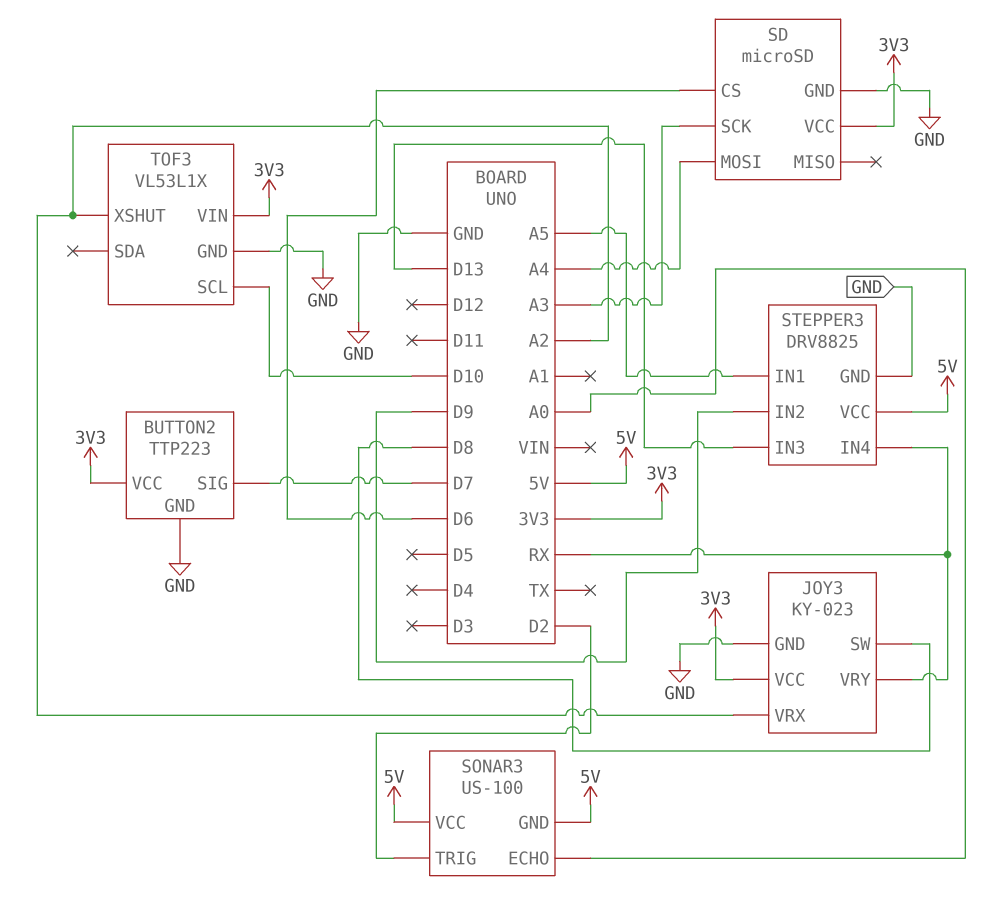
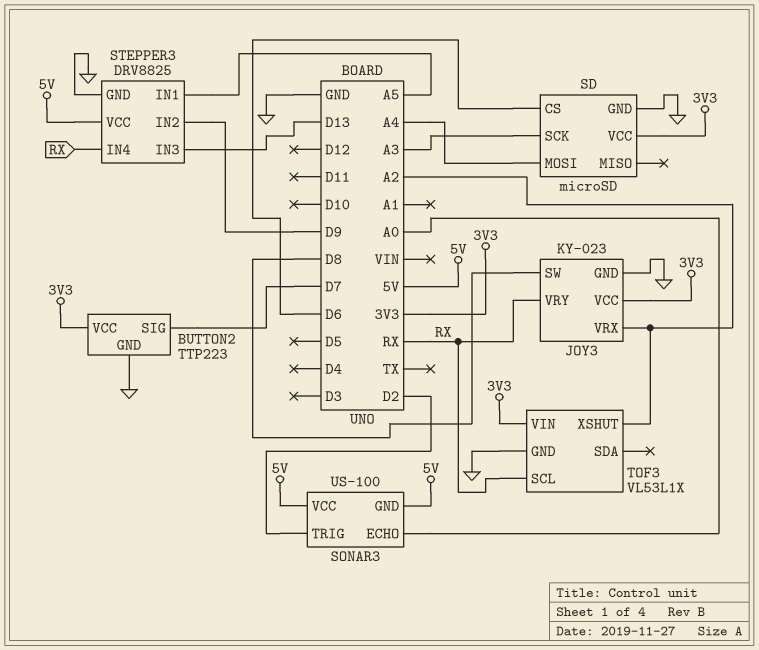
TOF3 pin SCL: D10 -> RX

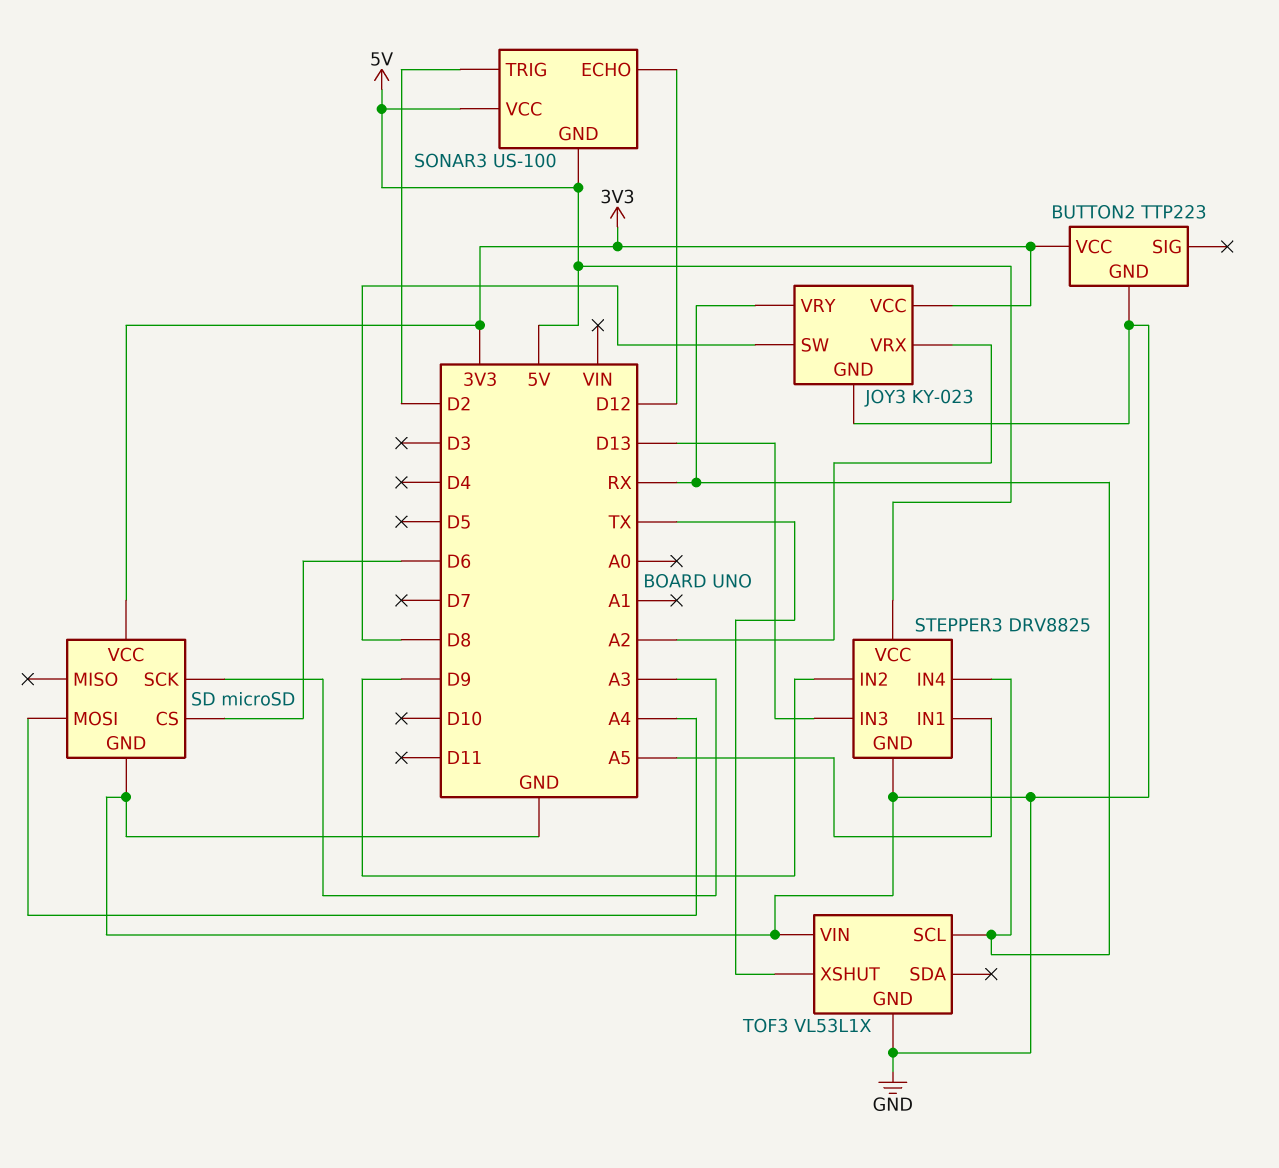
BUTTON2 pin SIG: D7 -> none
SONAR3 pin ECHO: A0 -> D12
TOF3 pin VIN: 3V3 -> GND
TOF3 pin XSHUT: A2 -> TX

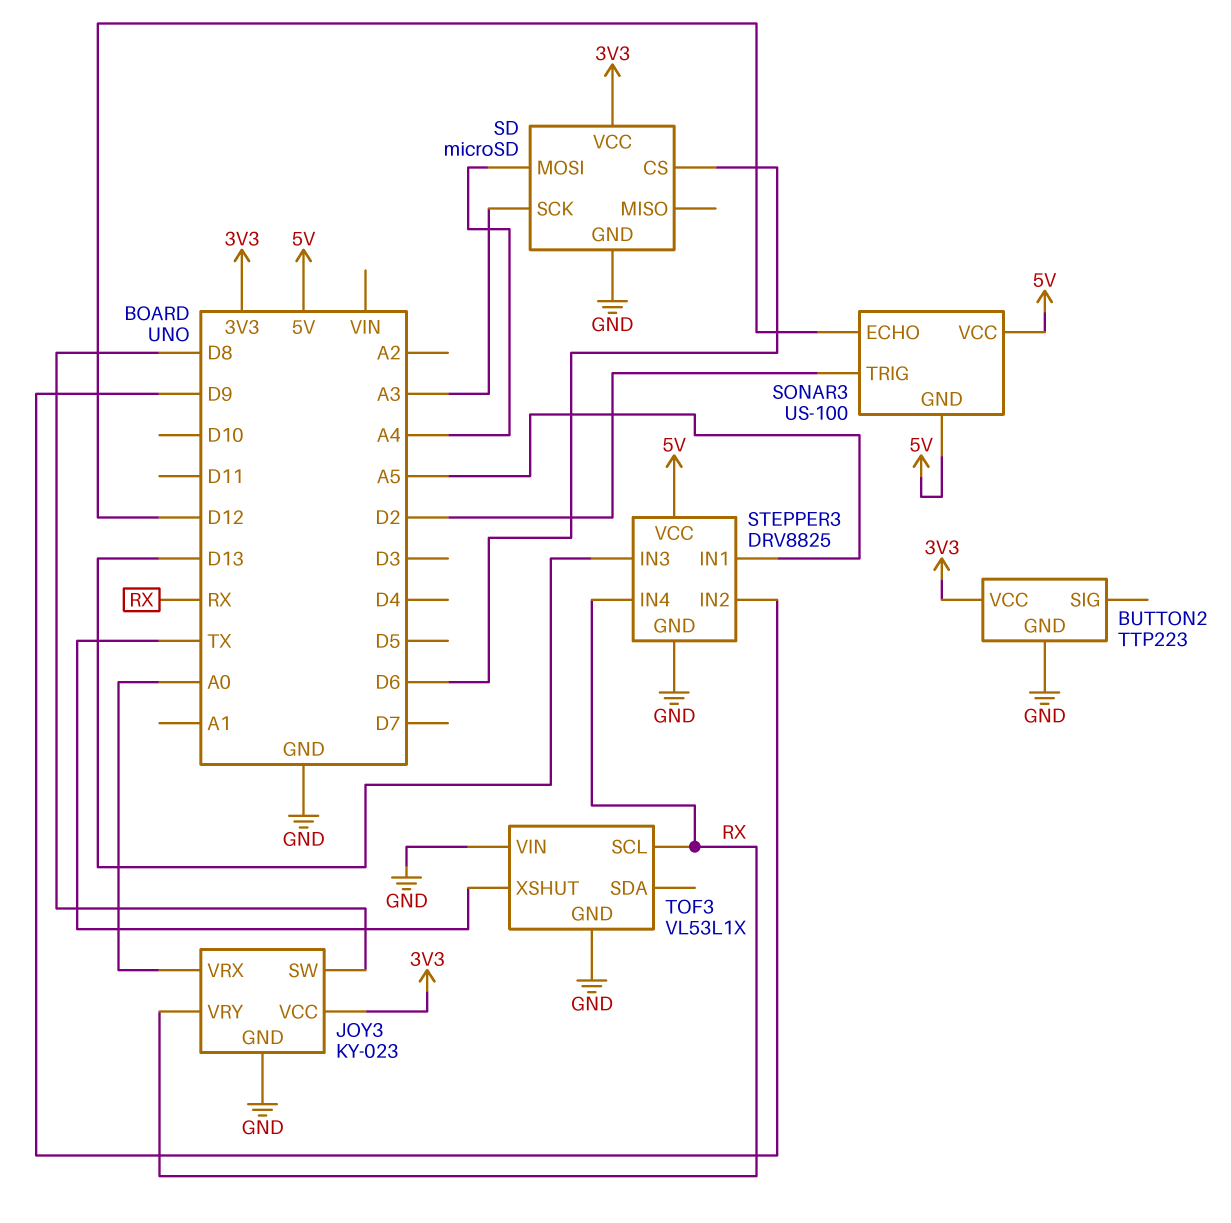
JOY3 pin VRX: A2 -> A0

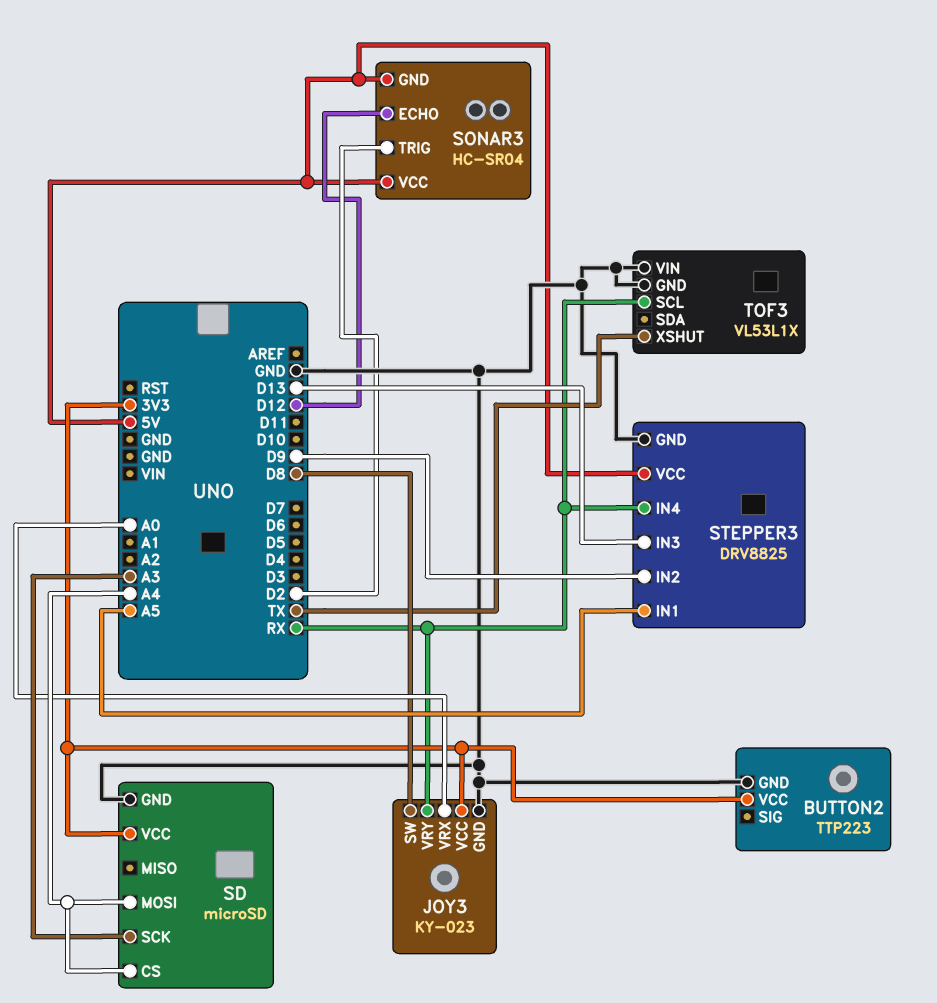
SD pin CS: D6 -> A4
SONAR3: US-100 -> HC-SR04

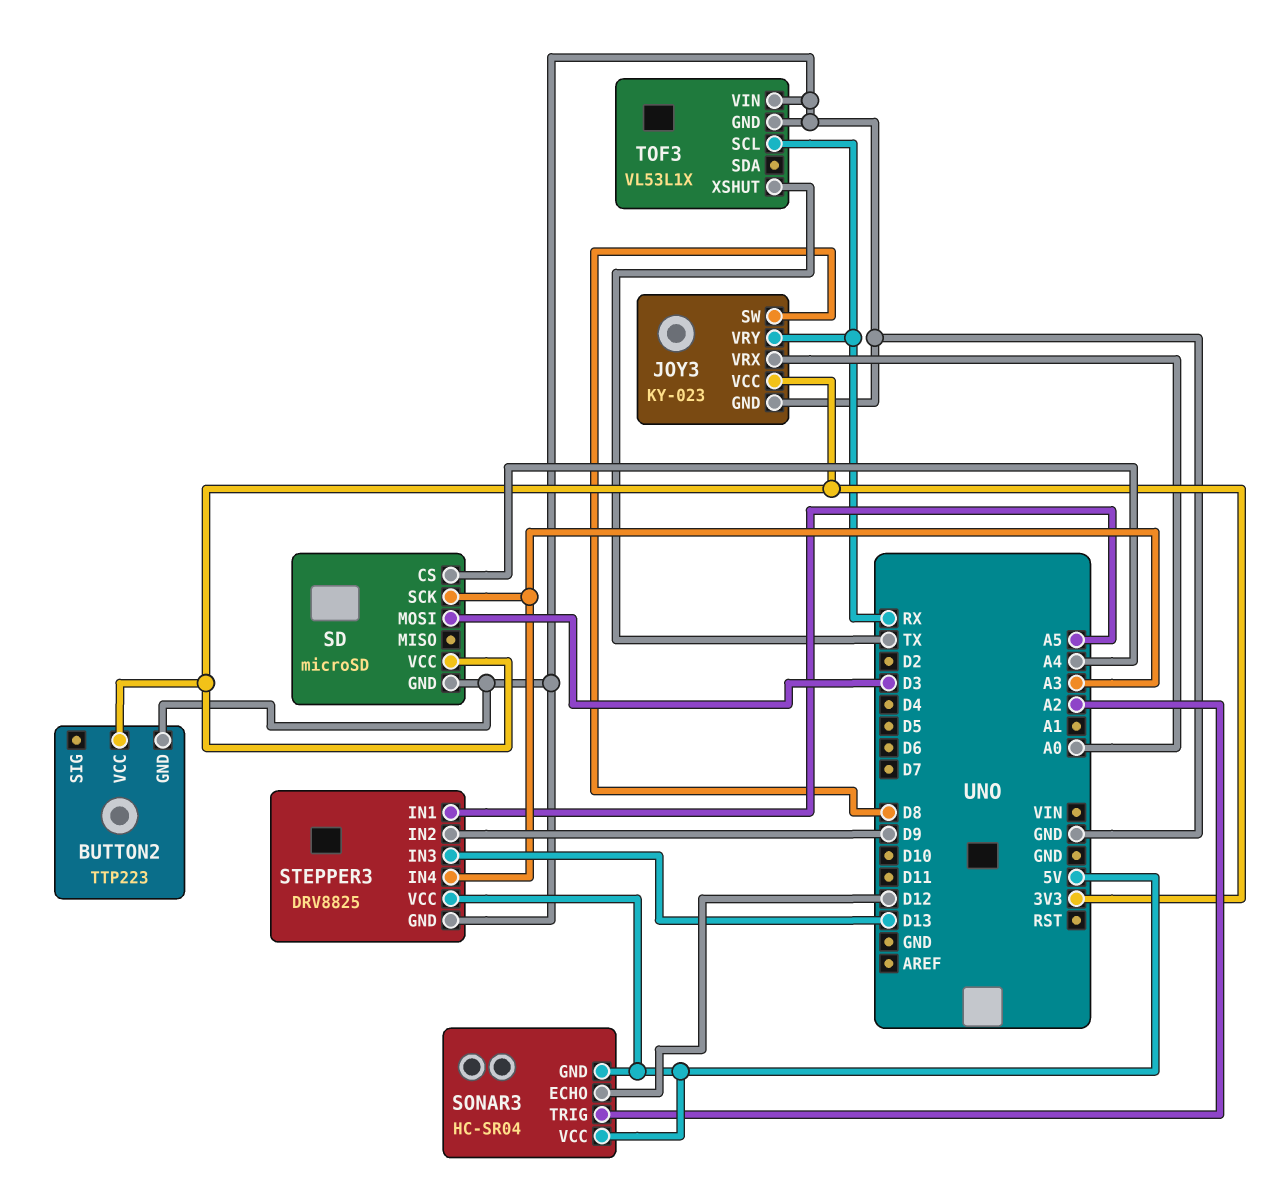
SD pin MOSI: A4 -> D3
SONAR3 pin TRIG: D2 -> A2
STEPPER3 pin IN4: RX -> A3

